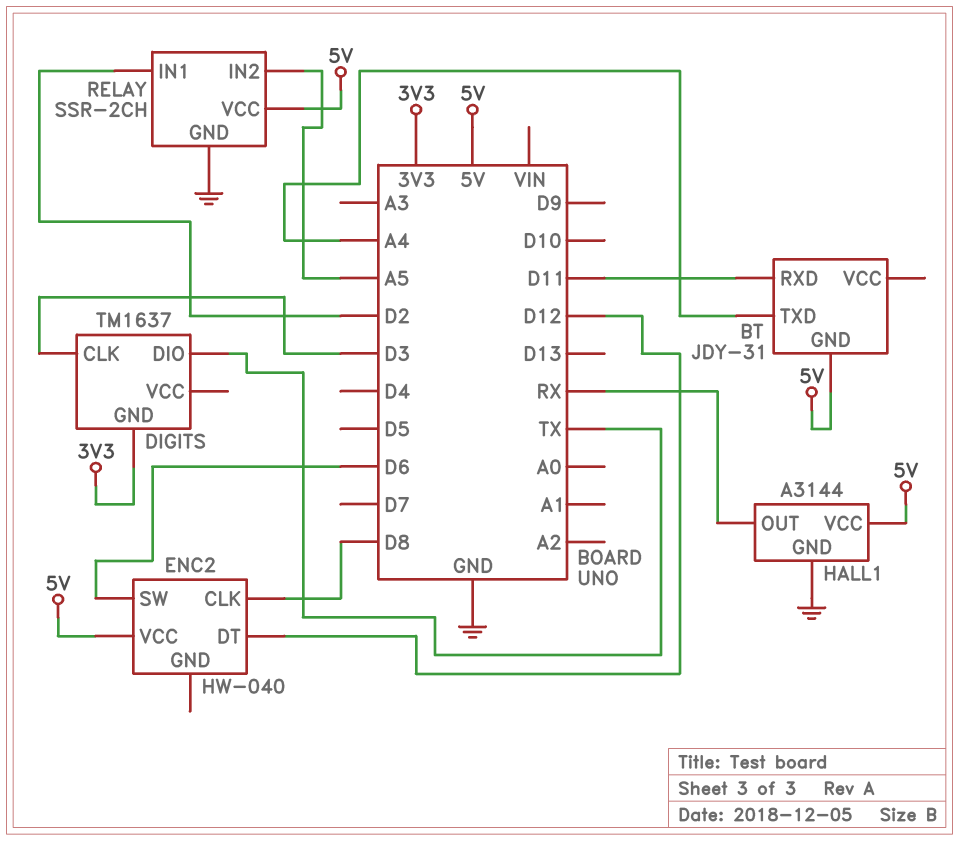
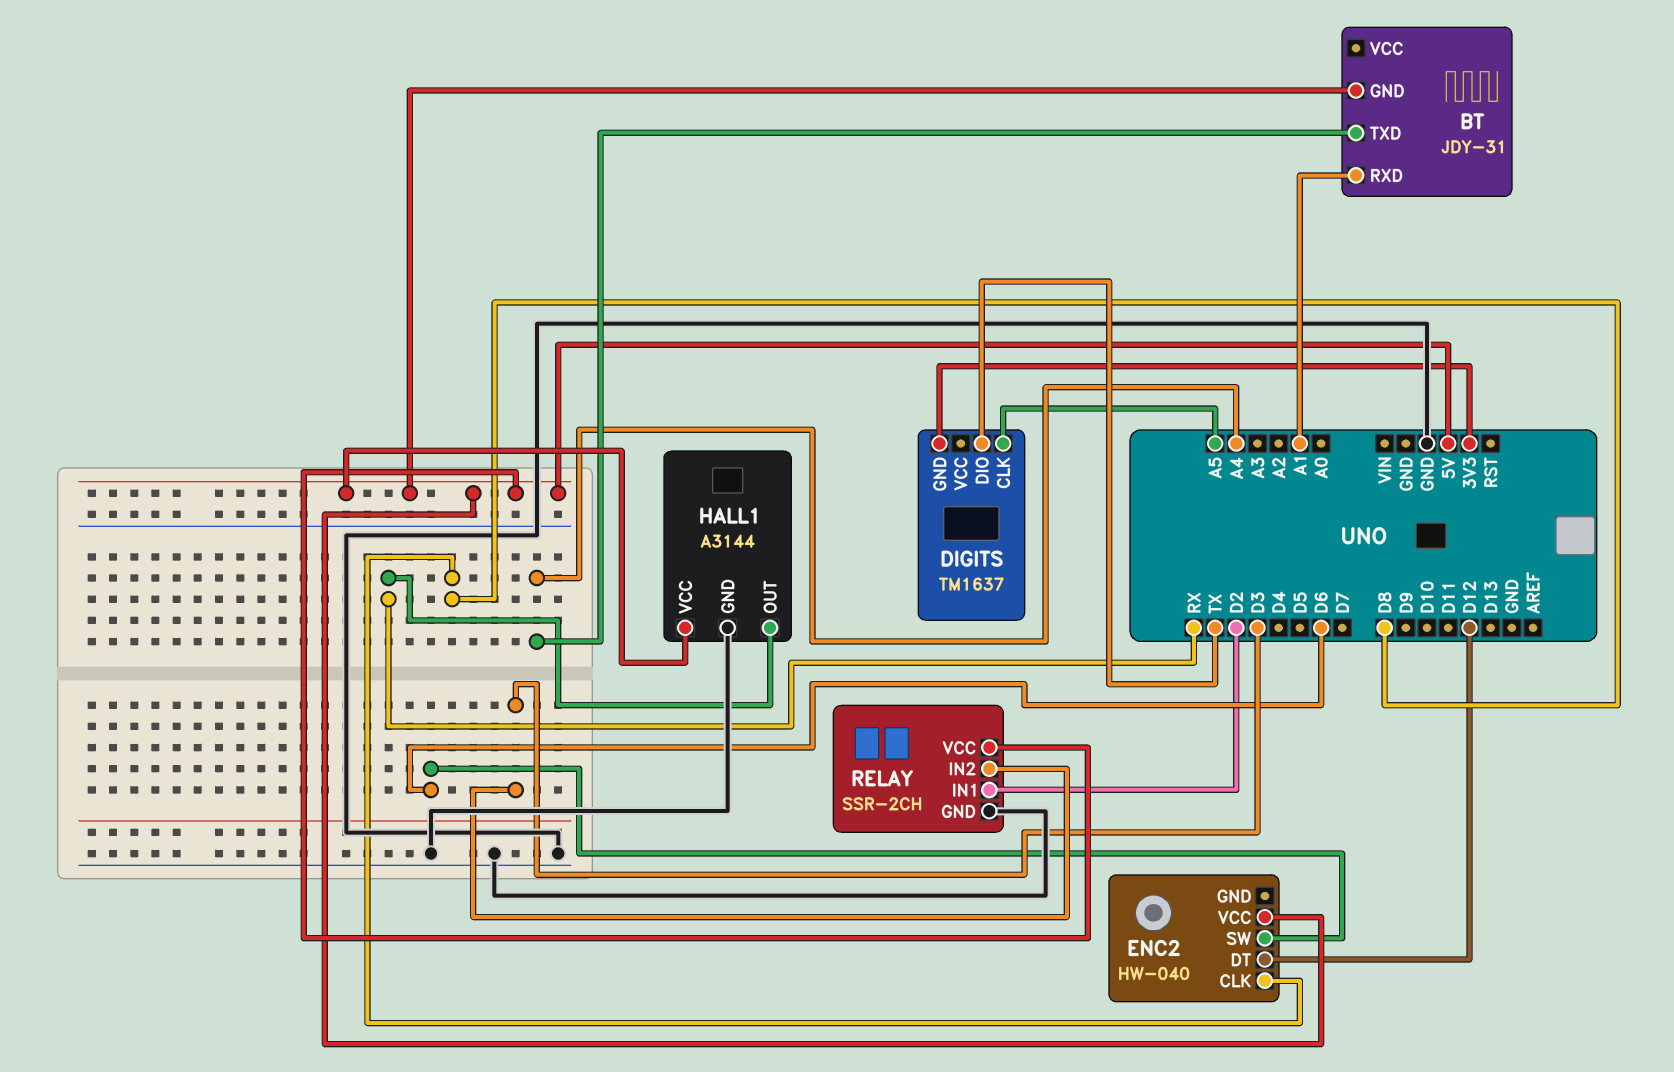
BT pin RXD: D11 -> A1
DIGITS pin CLK: D3 -> A5
RELAY pin IN2: A5 -> D3

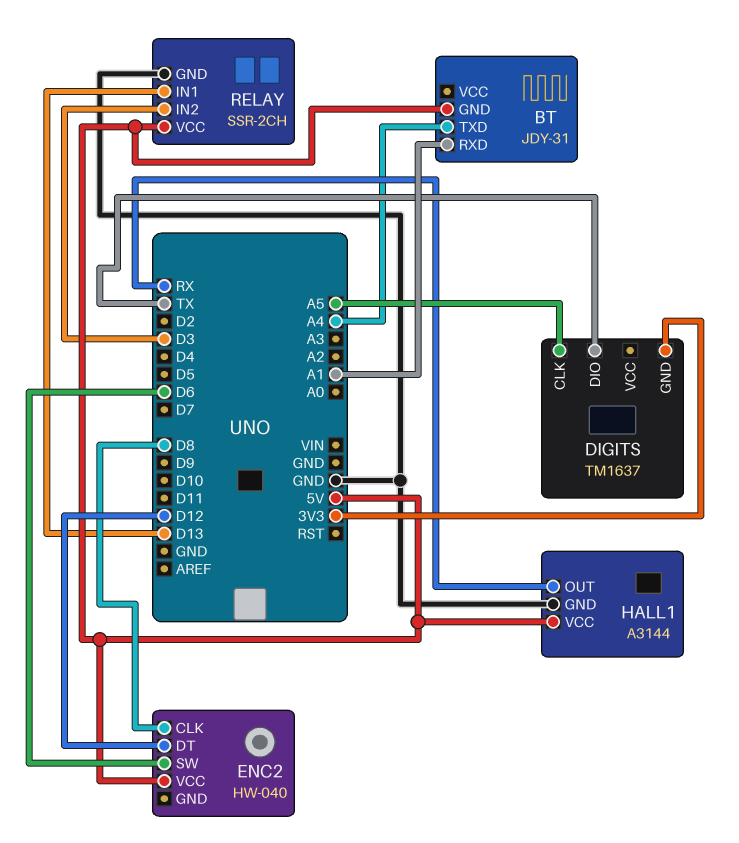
RELAY pin IN1: D2 -> D13

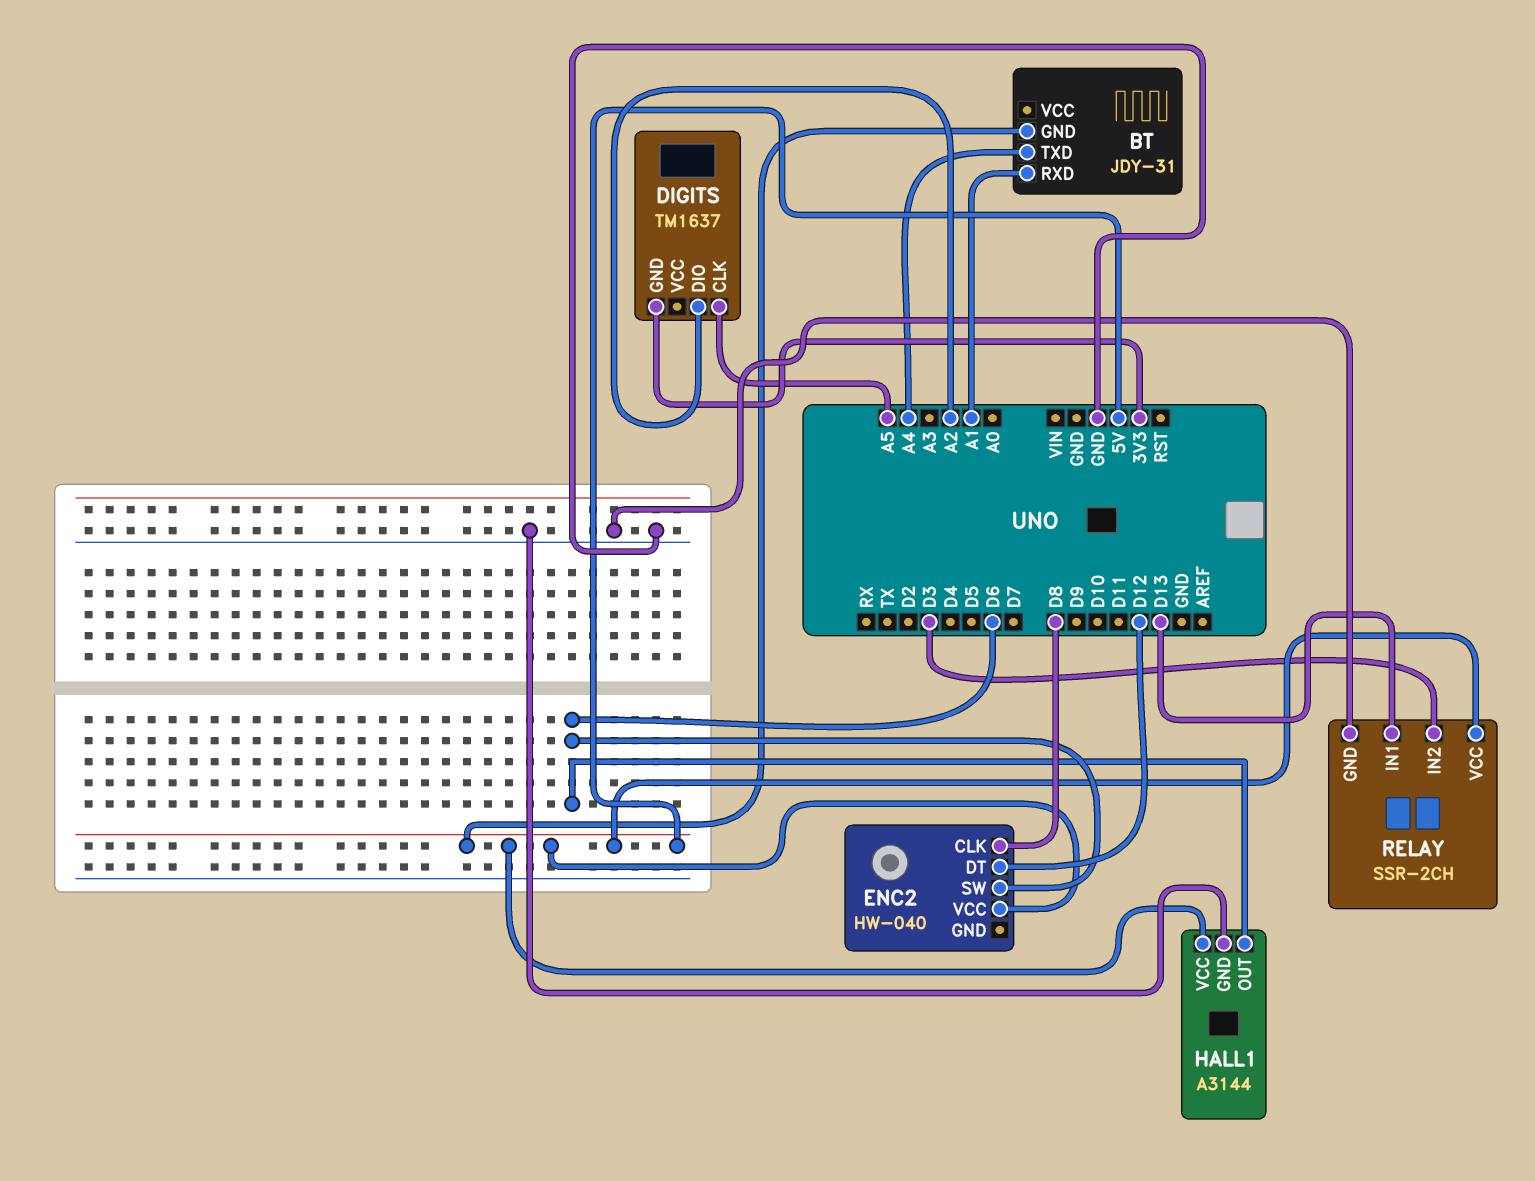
DIGITS pin DIO: TX -> A2
HALL1 pin OUT: RX -> D6

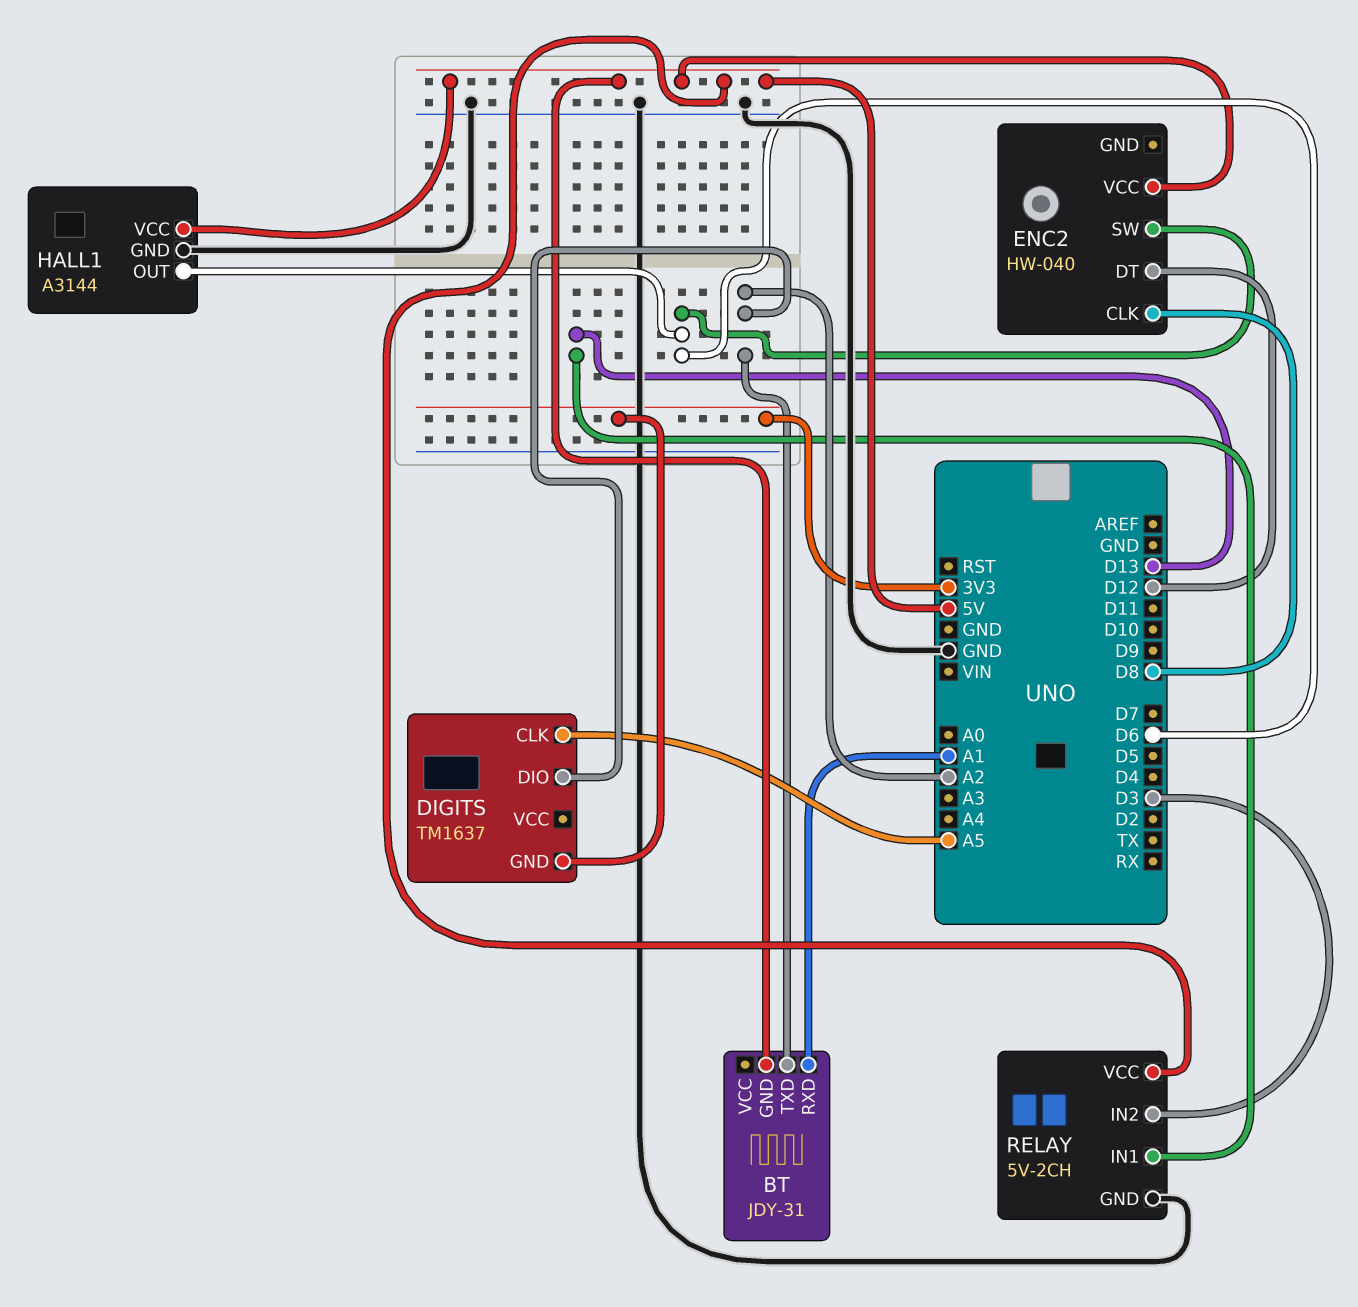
BT pin TXD: A4 -> A2
RELAY: SSR-2CH -> 5V-2CH

